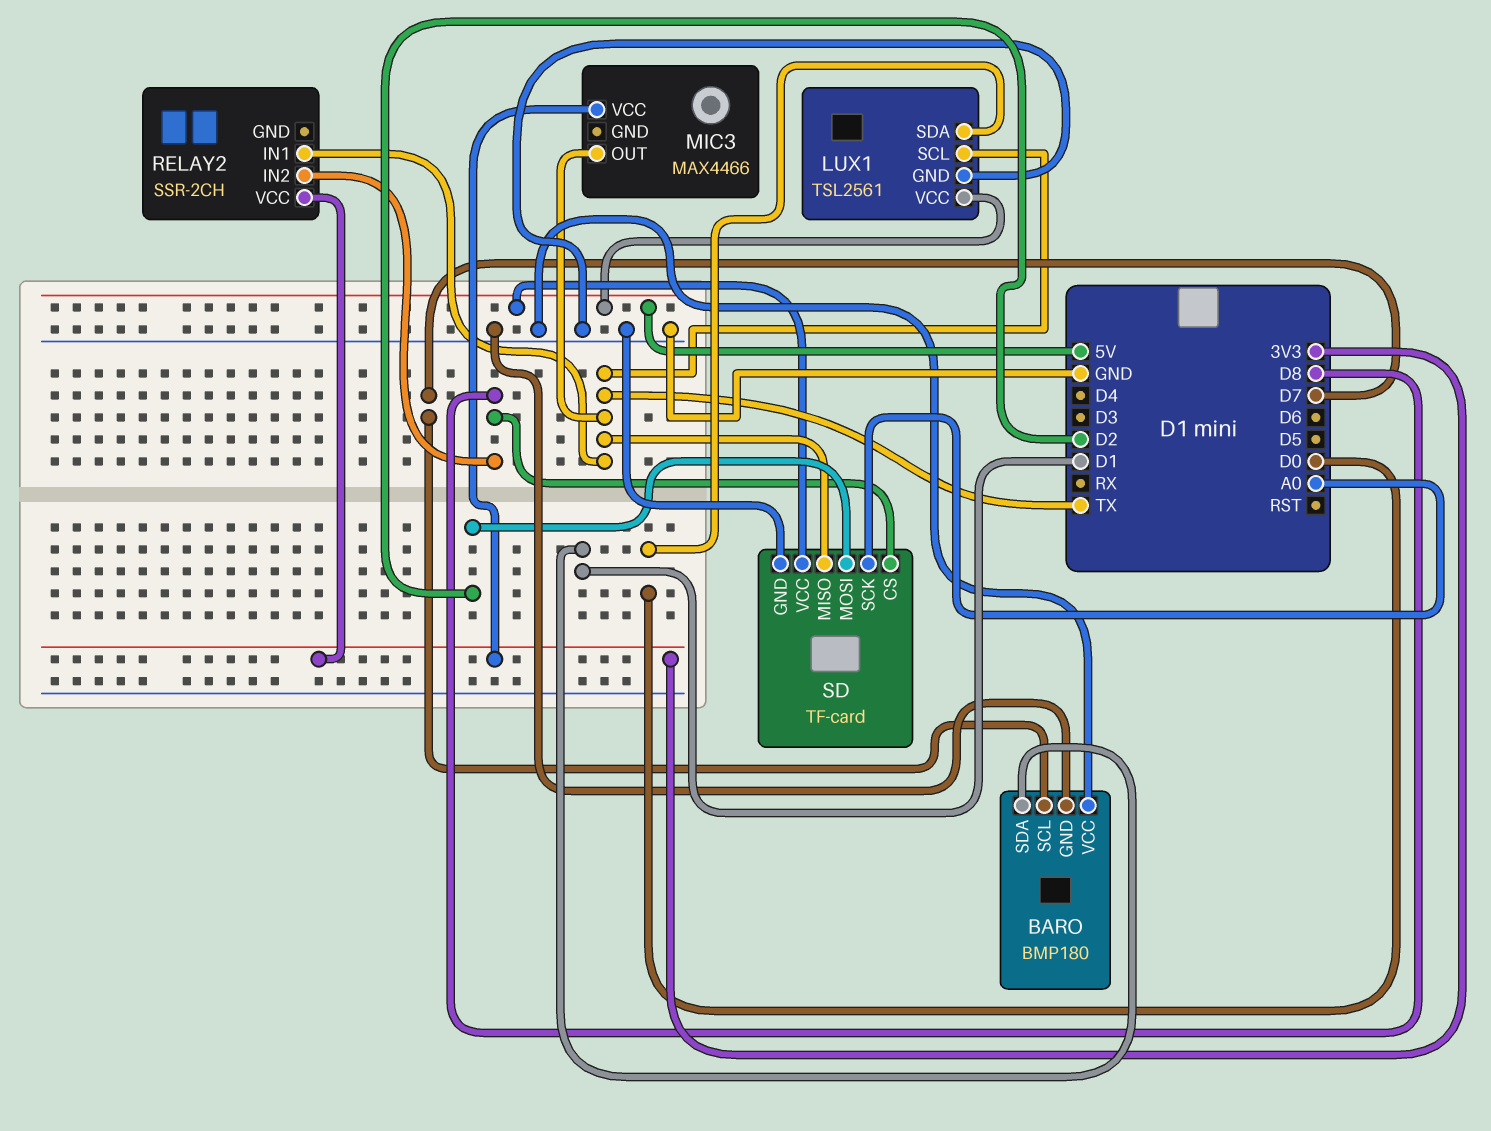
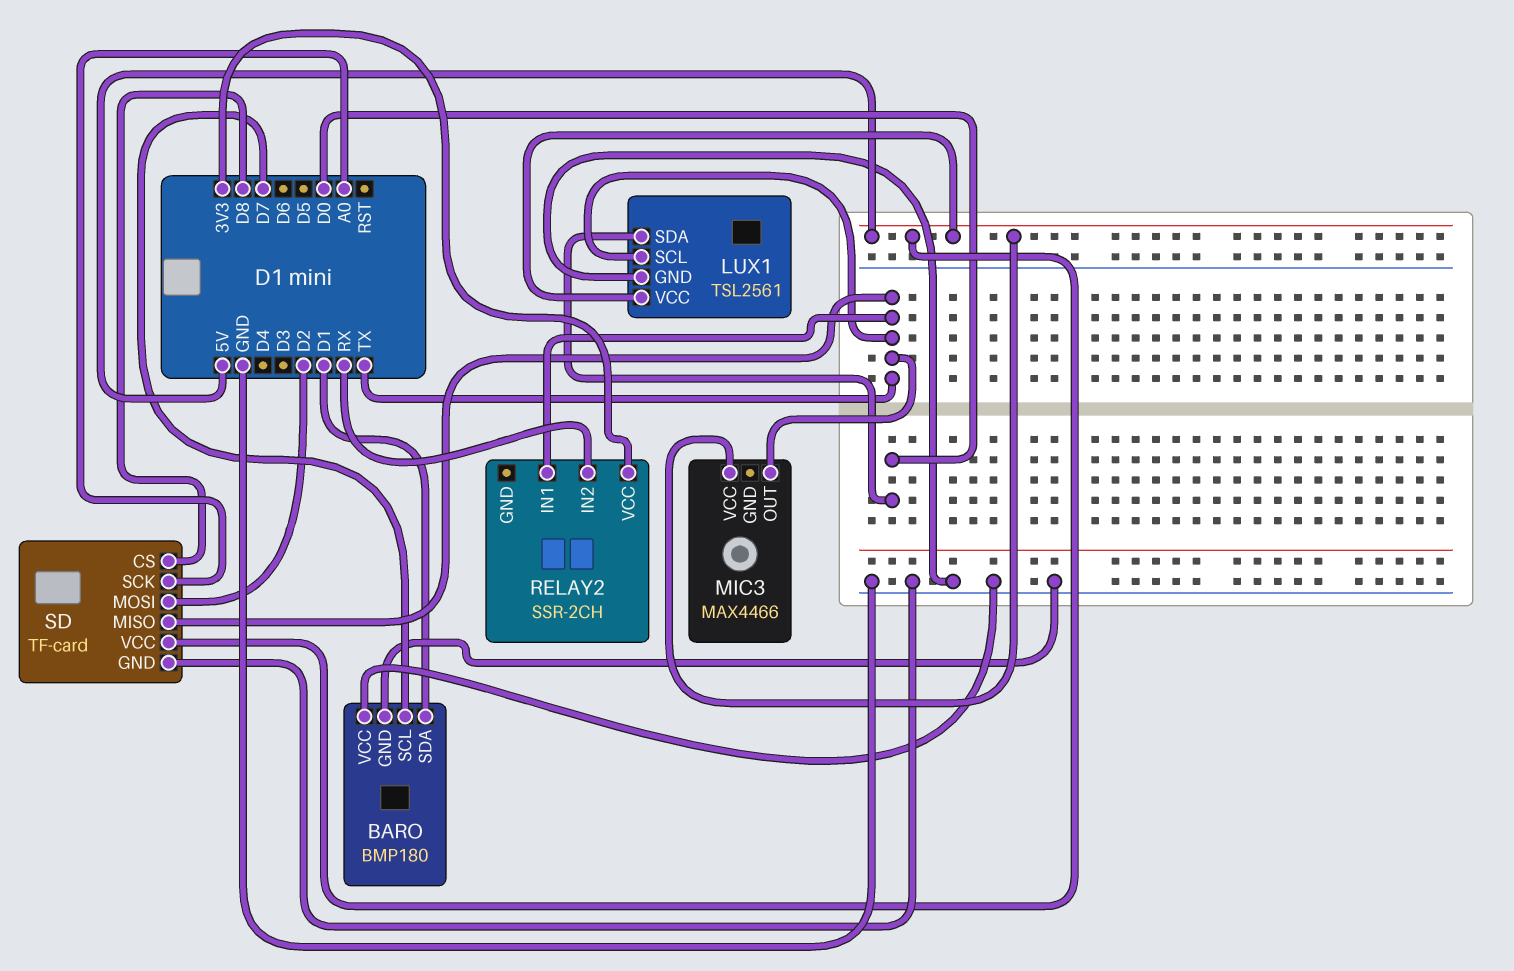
MIC3 pin VCC: 3V3 -> 5V
RELAY2 pin IN2: D8 -> RX

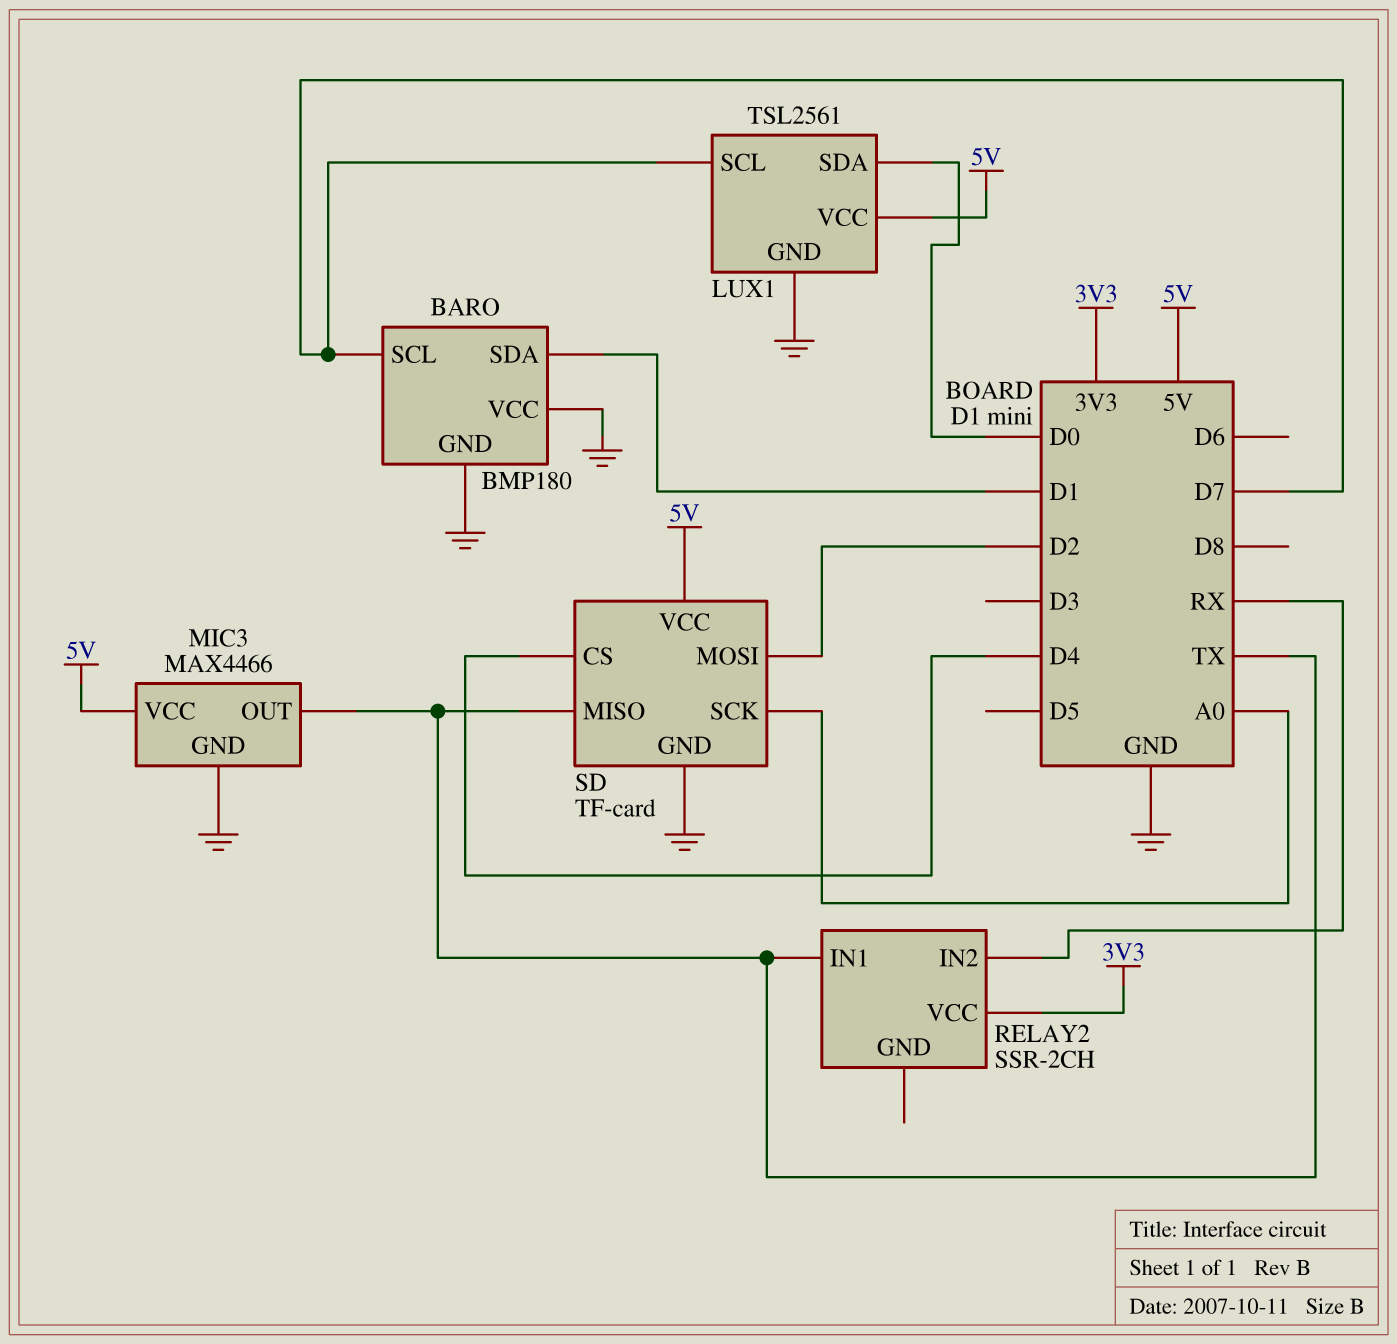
LUX1 pin SCL: TX -> D7
MIC3 pin GND: none -> GND
SD pin CS: D8 -> D4

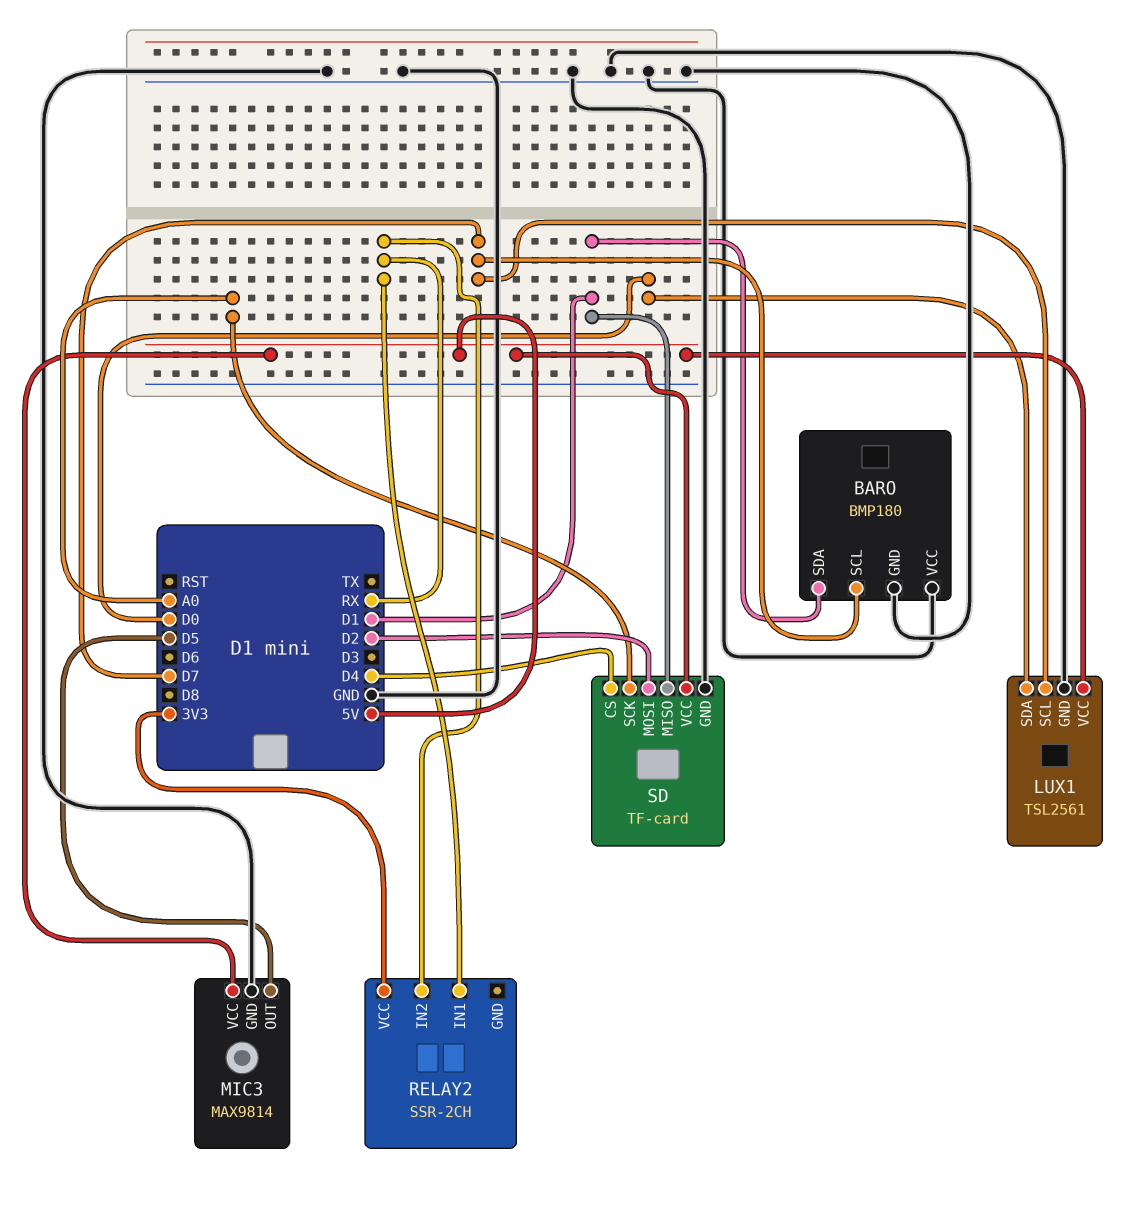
MIC3: MAX4466 -> MAX9814
MIC3 pin OUT: TX -> D5
RELAY2 pin IN1: TX -> RX
SD pin MISO: TX -> D1

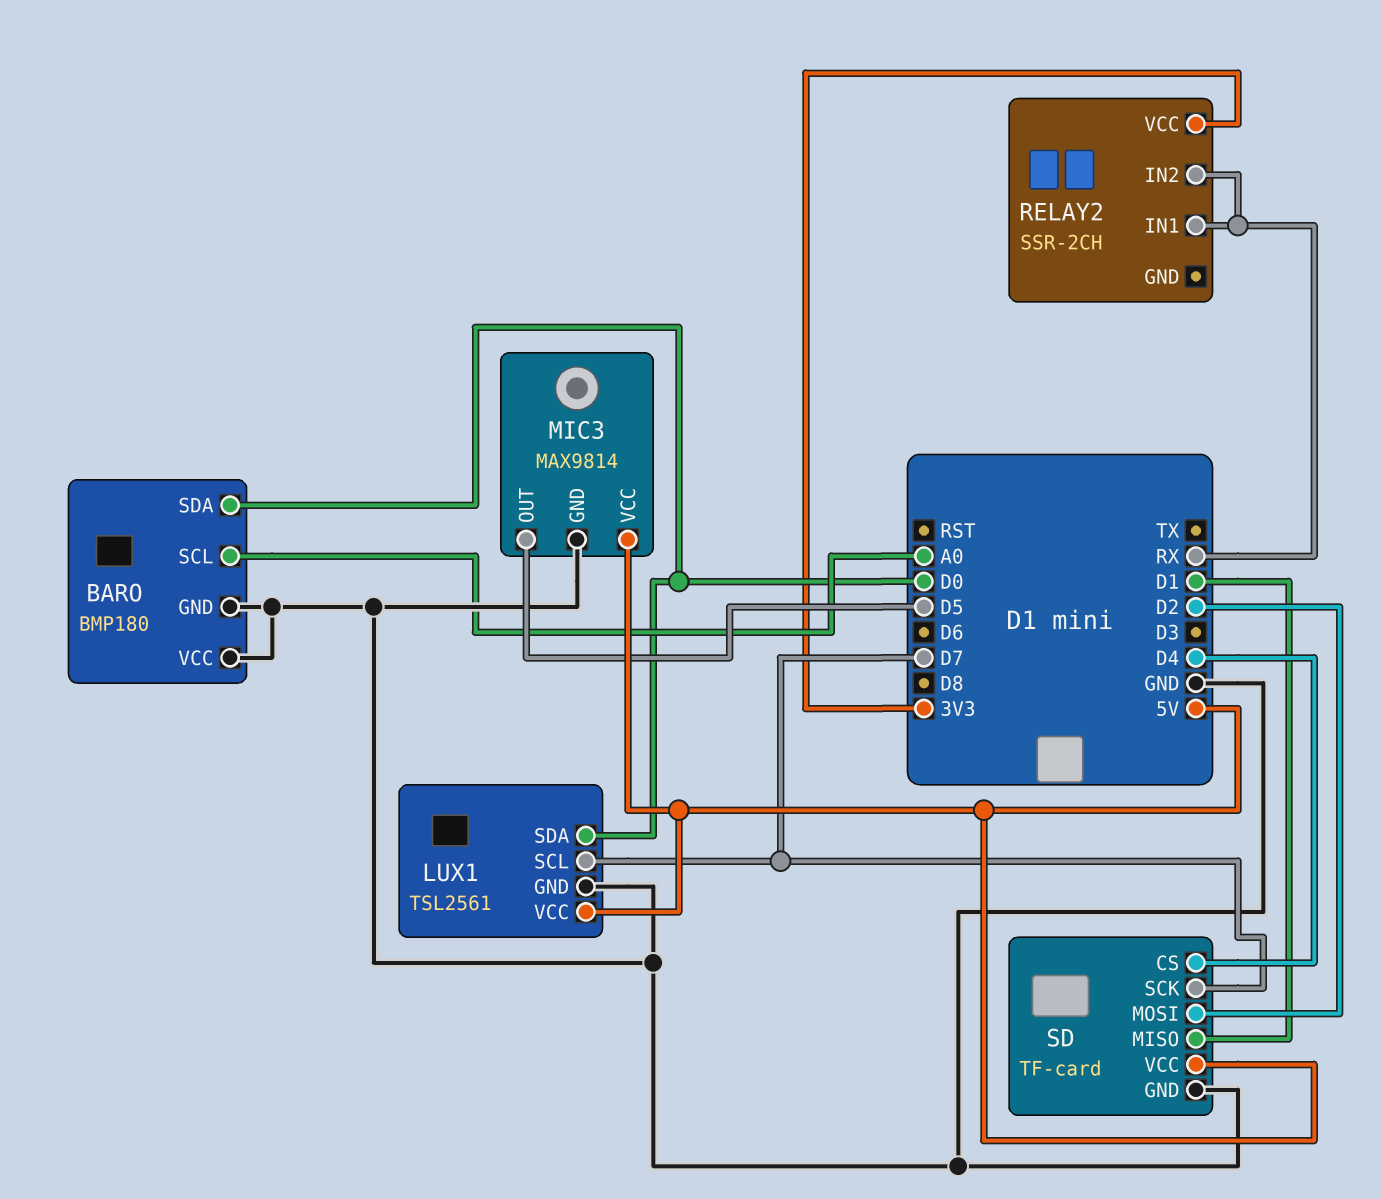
BARO pin SCL: D7 -> A0
BARO pin SDA: D1 -> D0
SD pin SCK: A0 -> D7

